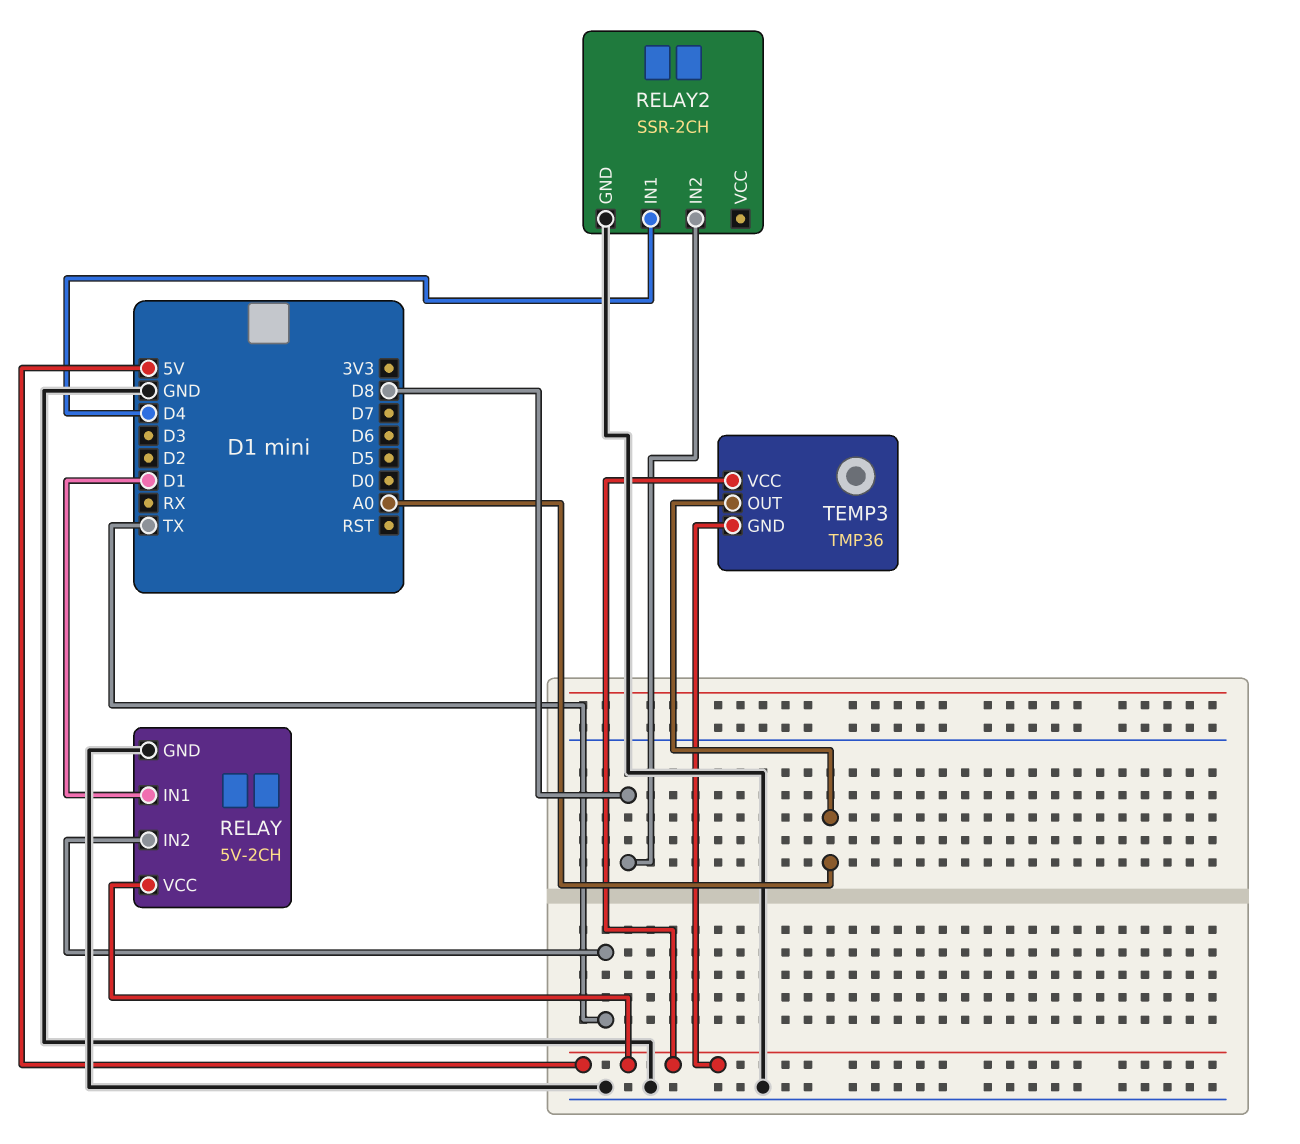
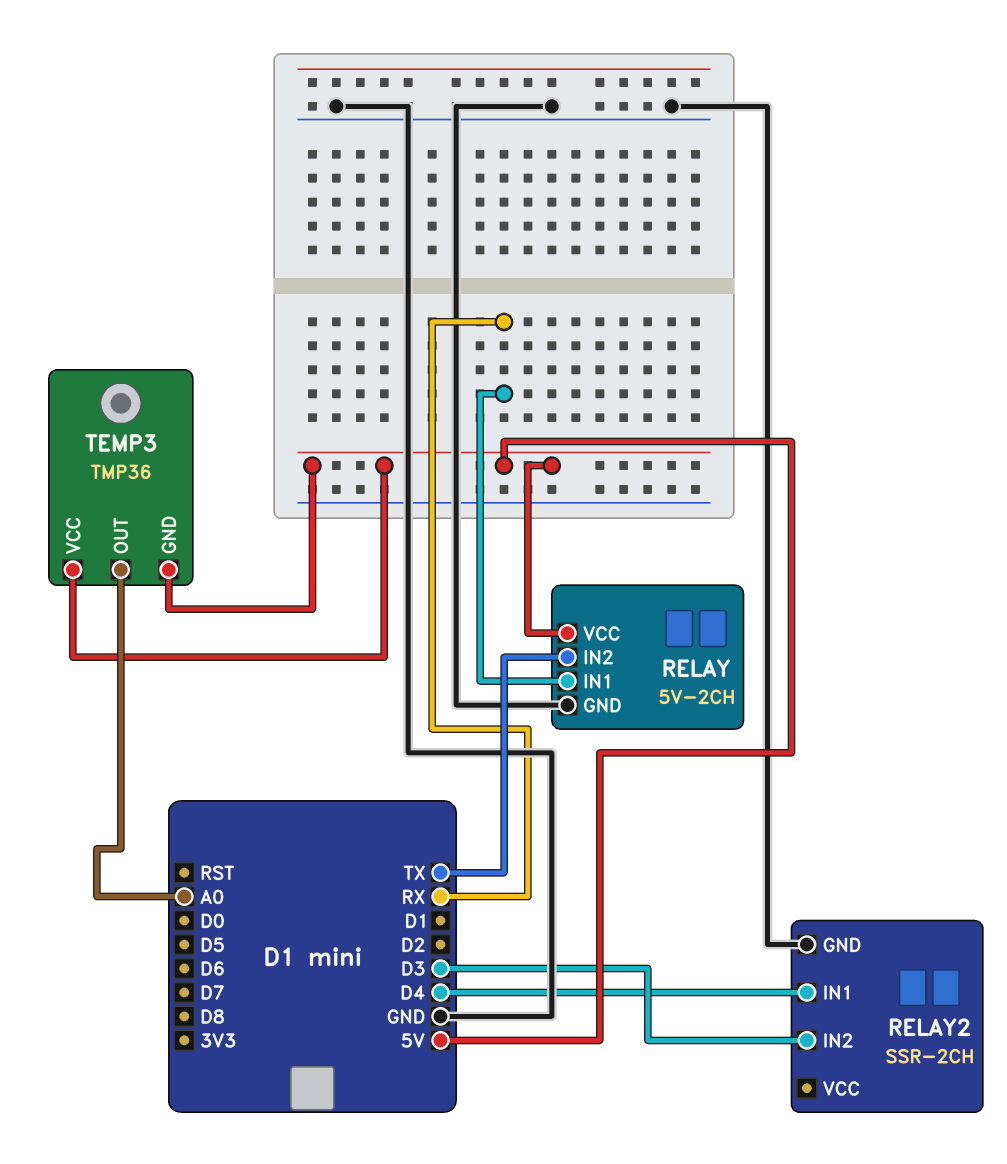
RELAY pin IN1: D1 -> RX
RELAY2 pin IN2: D8 -> D3

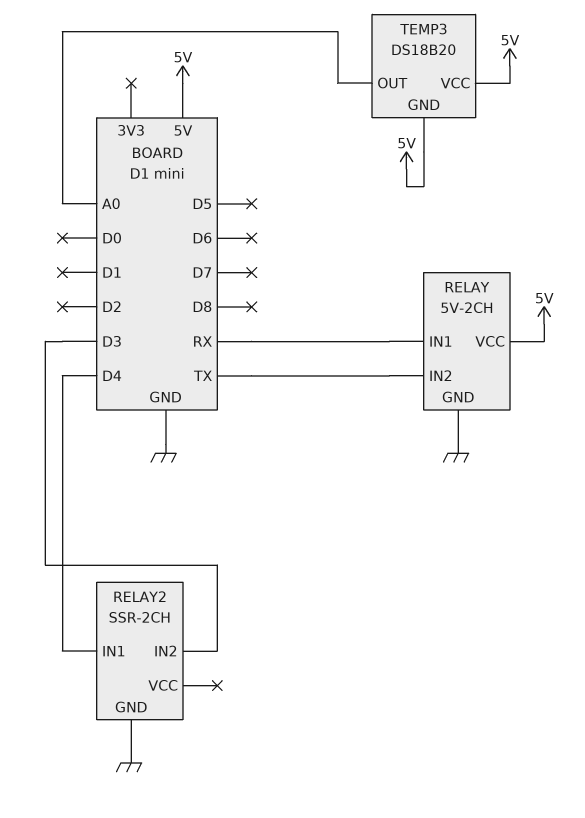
TEMP3: TMP36 -> DS18B20

